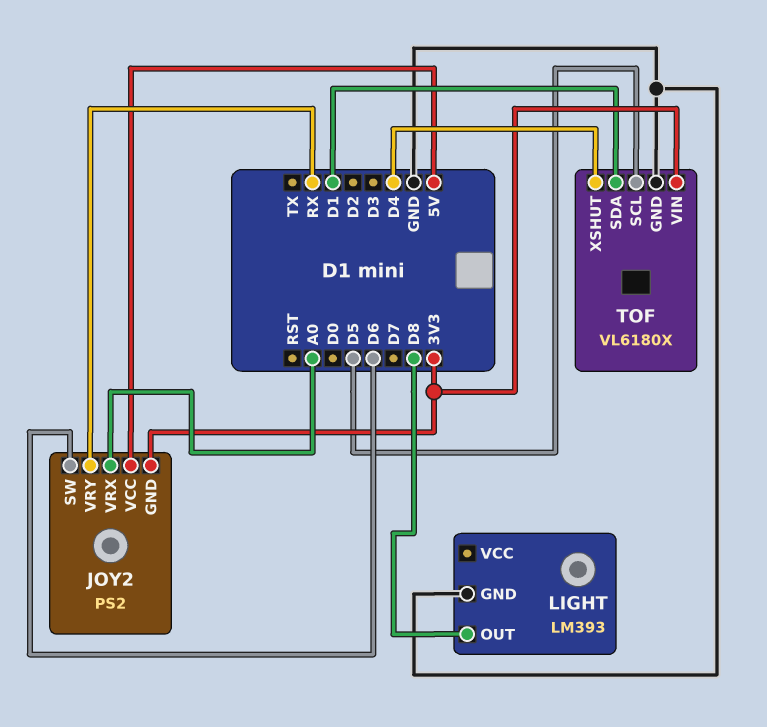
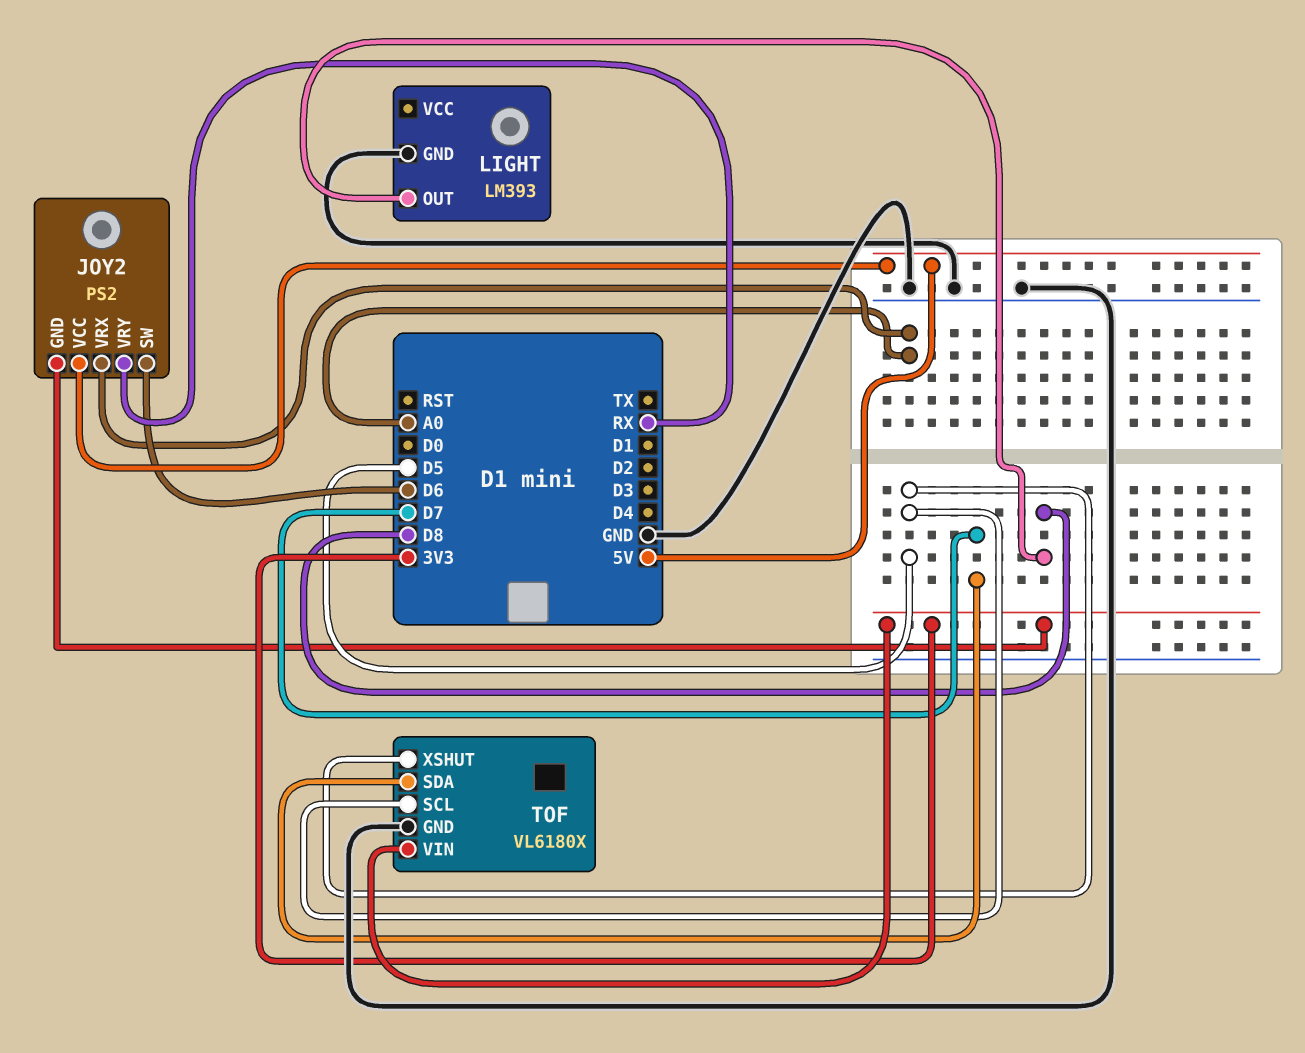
TOF pin SDA: D1 -> D7
TOF pin XSHUT: D4 -> D5

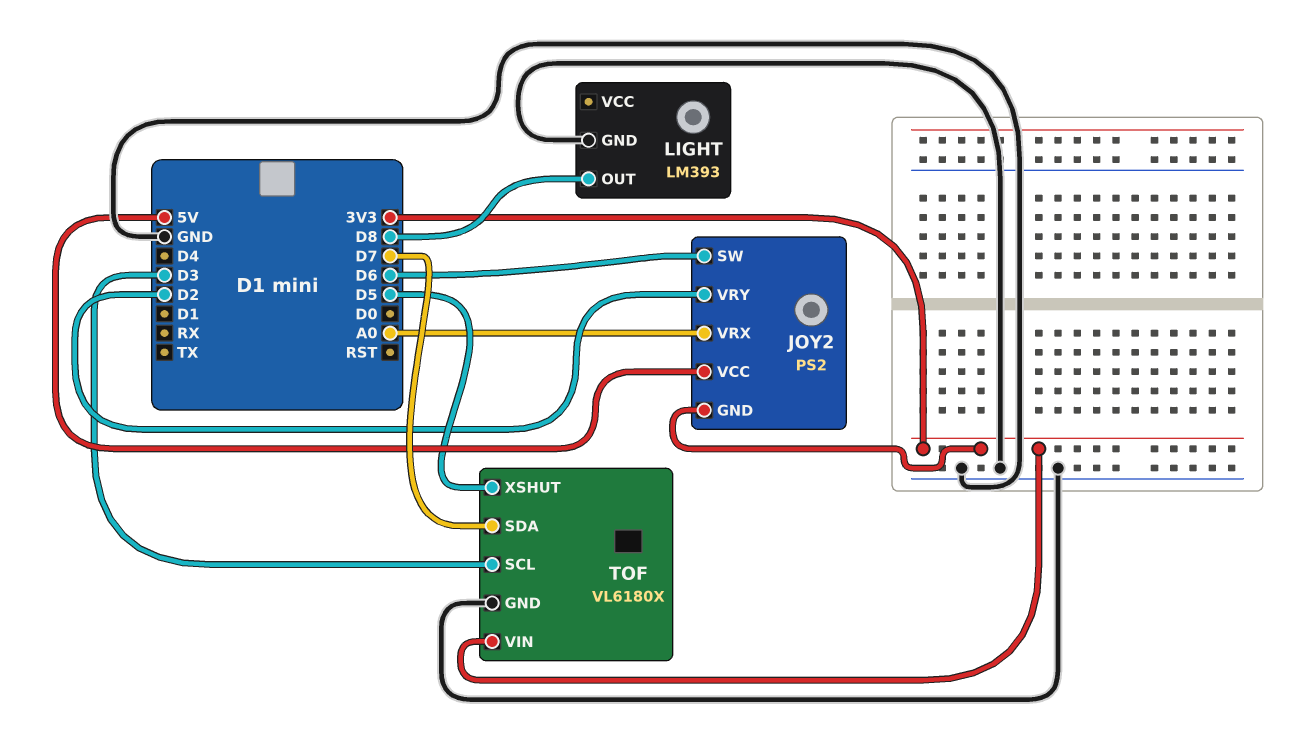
JOY2 pin VRY: RX -> D2
TOF pin SCL: D5 -> D3

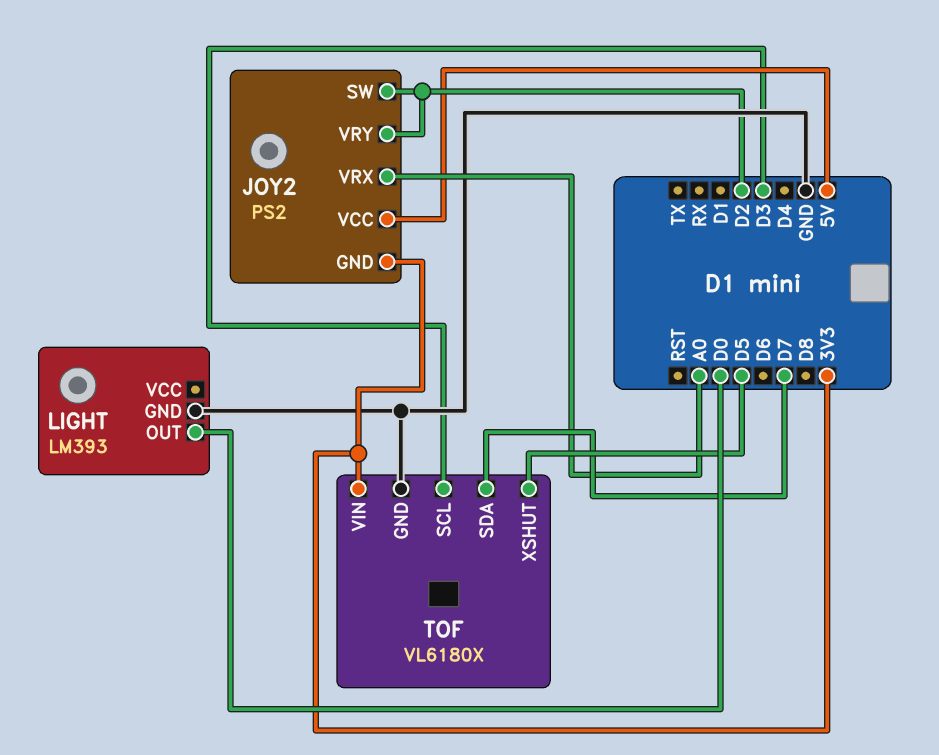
JOY2 pin SW: D6 -> D2
LIGHT pin OUT: D8 -> D0

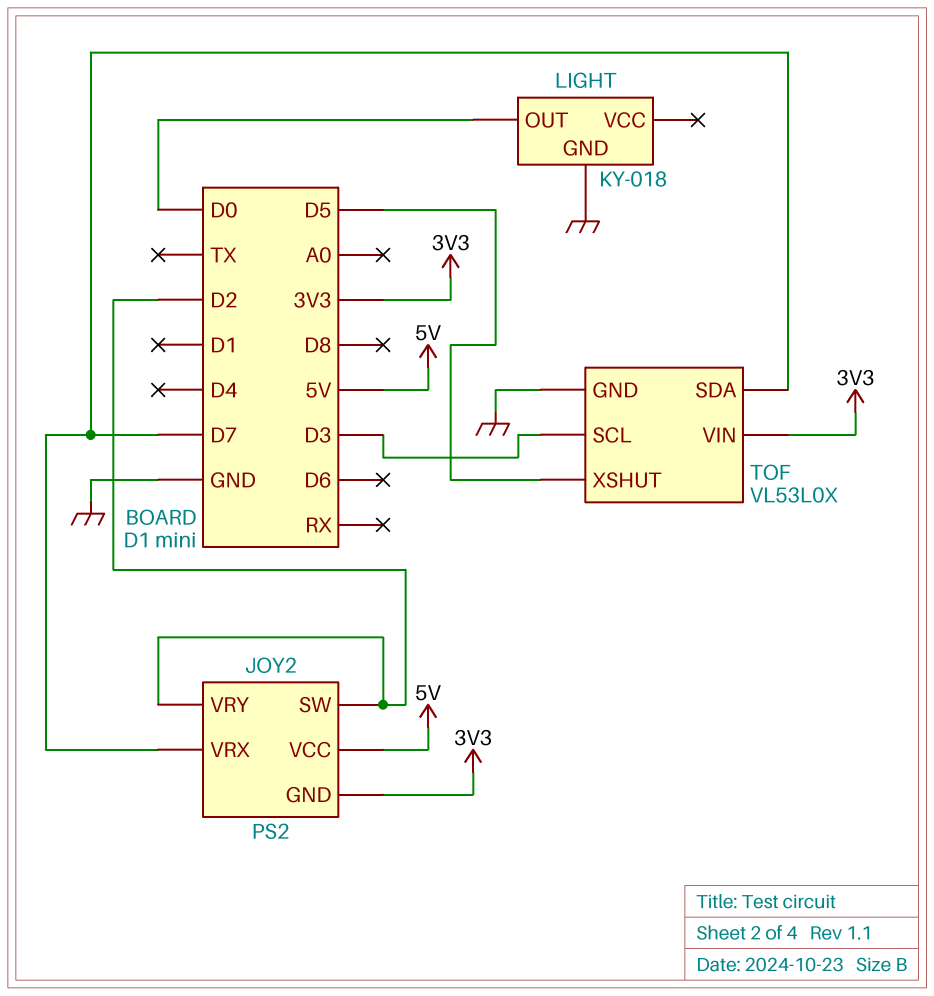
JOY2 pin VRX: A0 -> D7
LIGHT: LM393 -> KY-018
TOF: VL6180X -> VL53L0X

